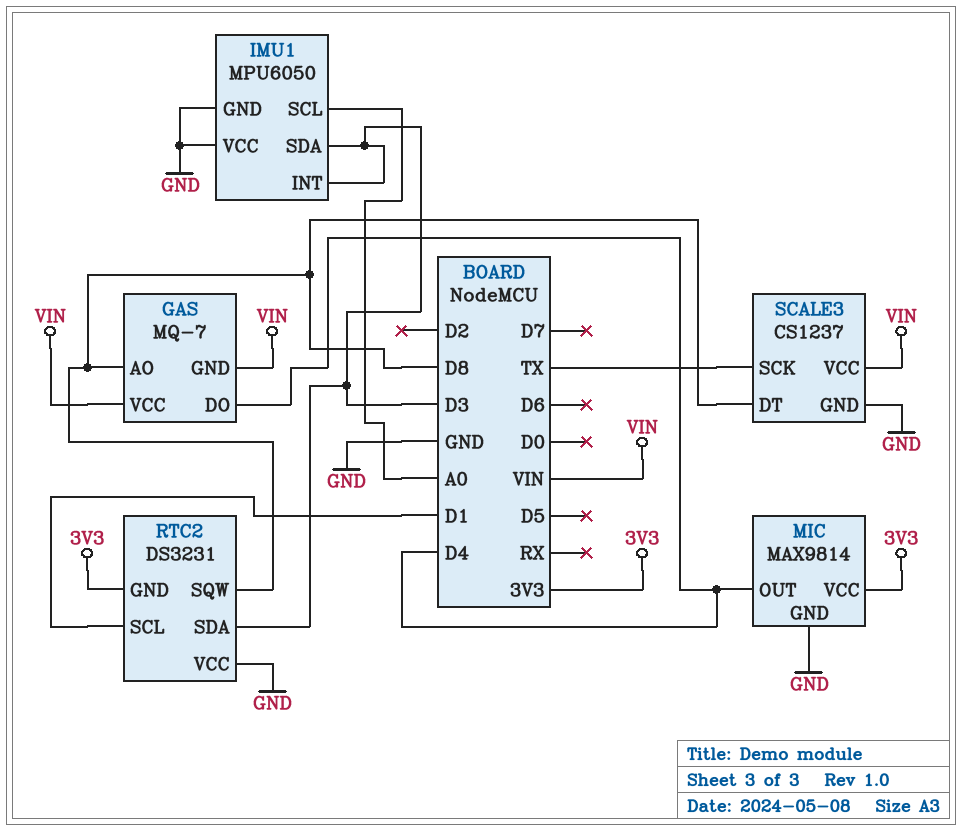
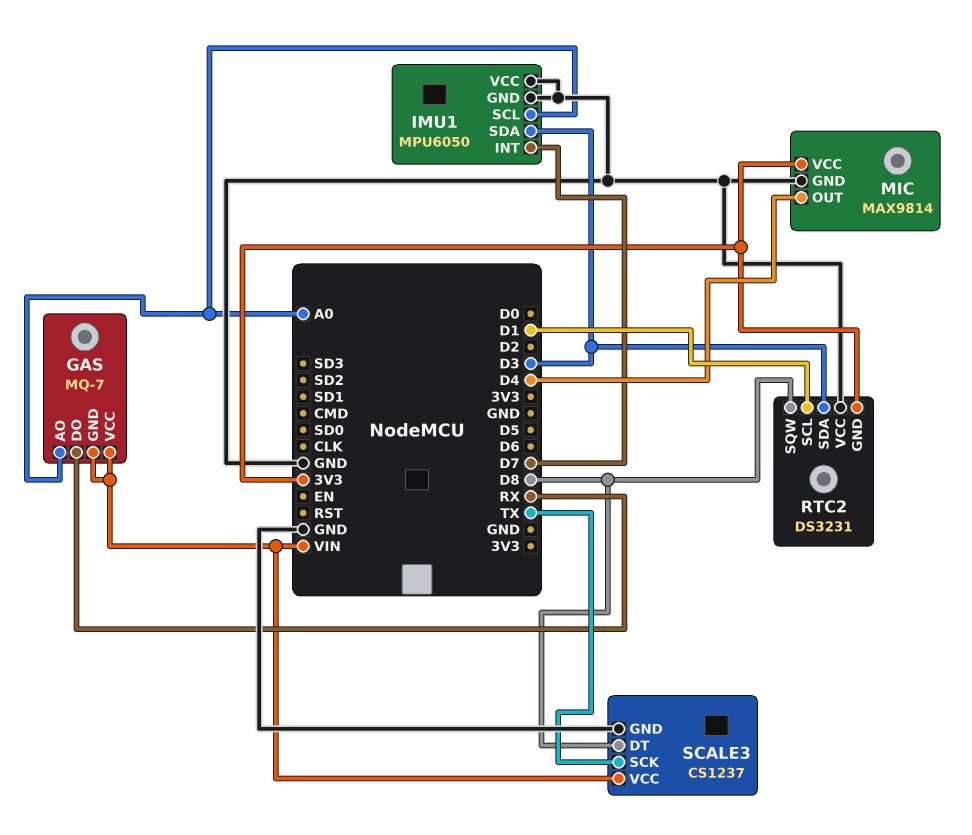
GAS pin AO: D8 -> A0
GAS pin DO: D4 -> RX
IMU1 pin INT: D3 -> D7

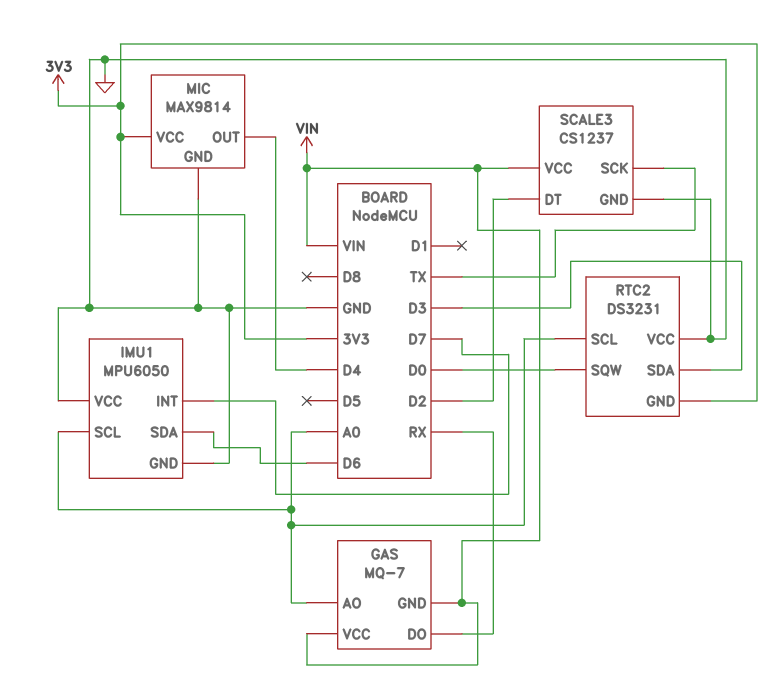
IMU1 pin SDA: D3 -> D6
RTC2 pin SCL: D1 -> A0
RTC2 pin SQW: D8 -> D0
SCALE3 pin DT: D8 -> D2

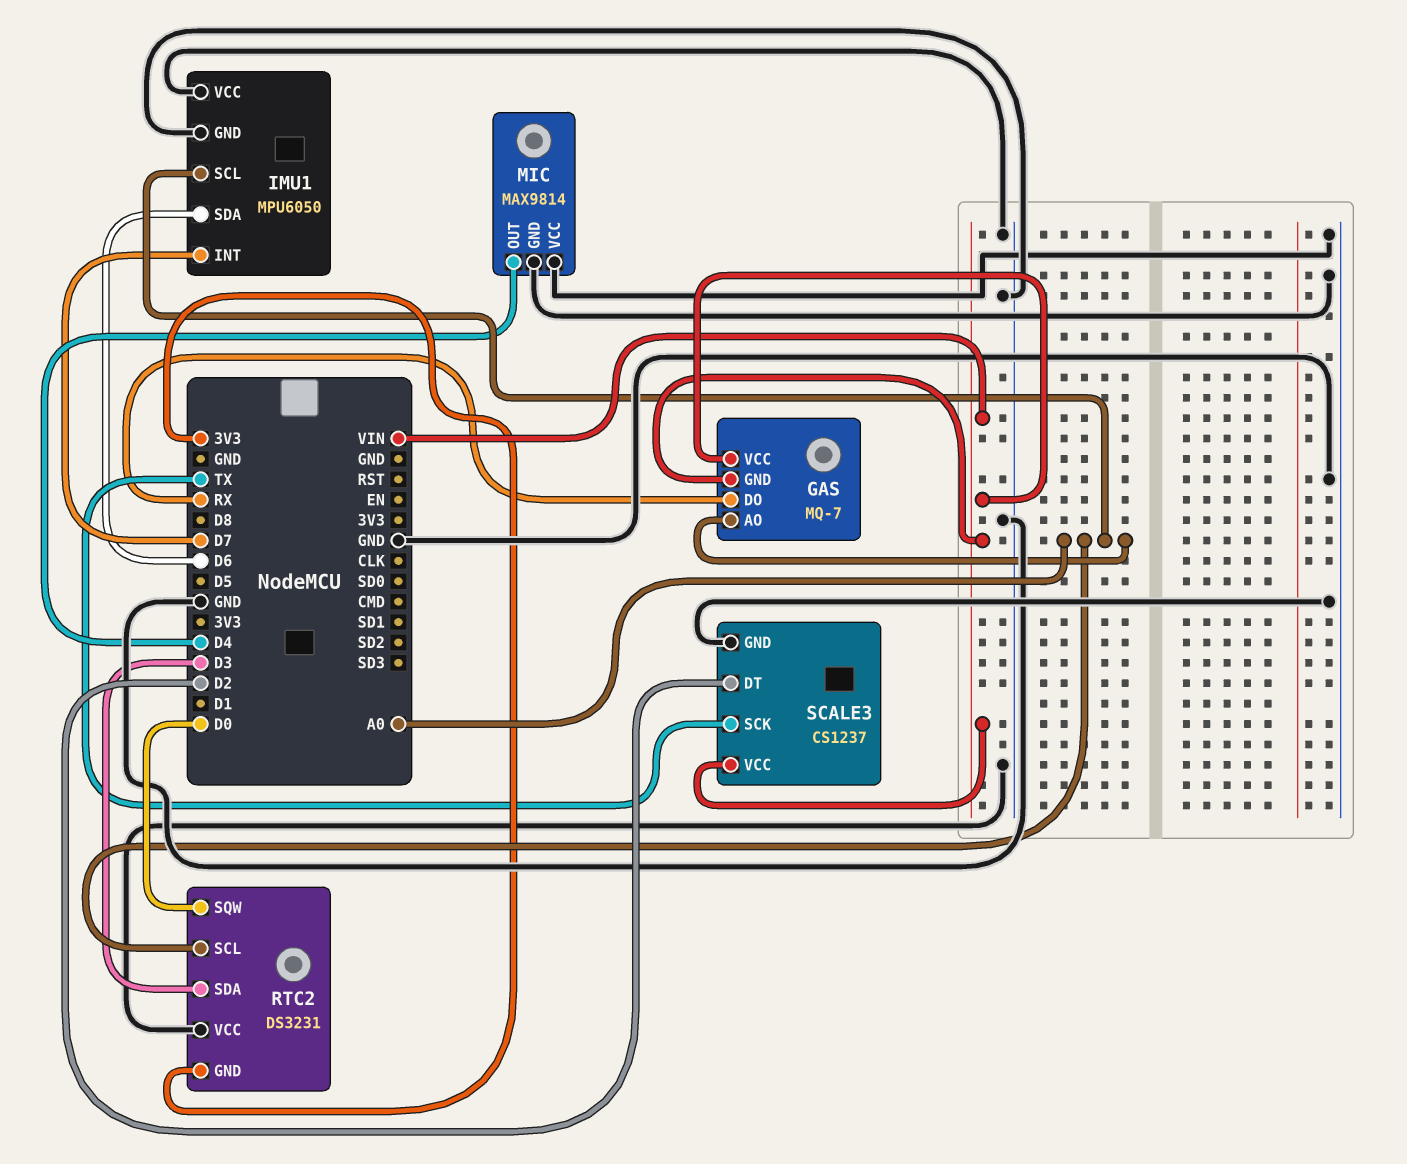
MIC pin VCC: 3V3 -> GND

